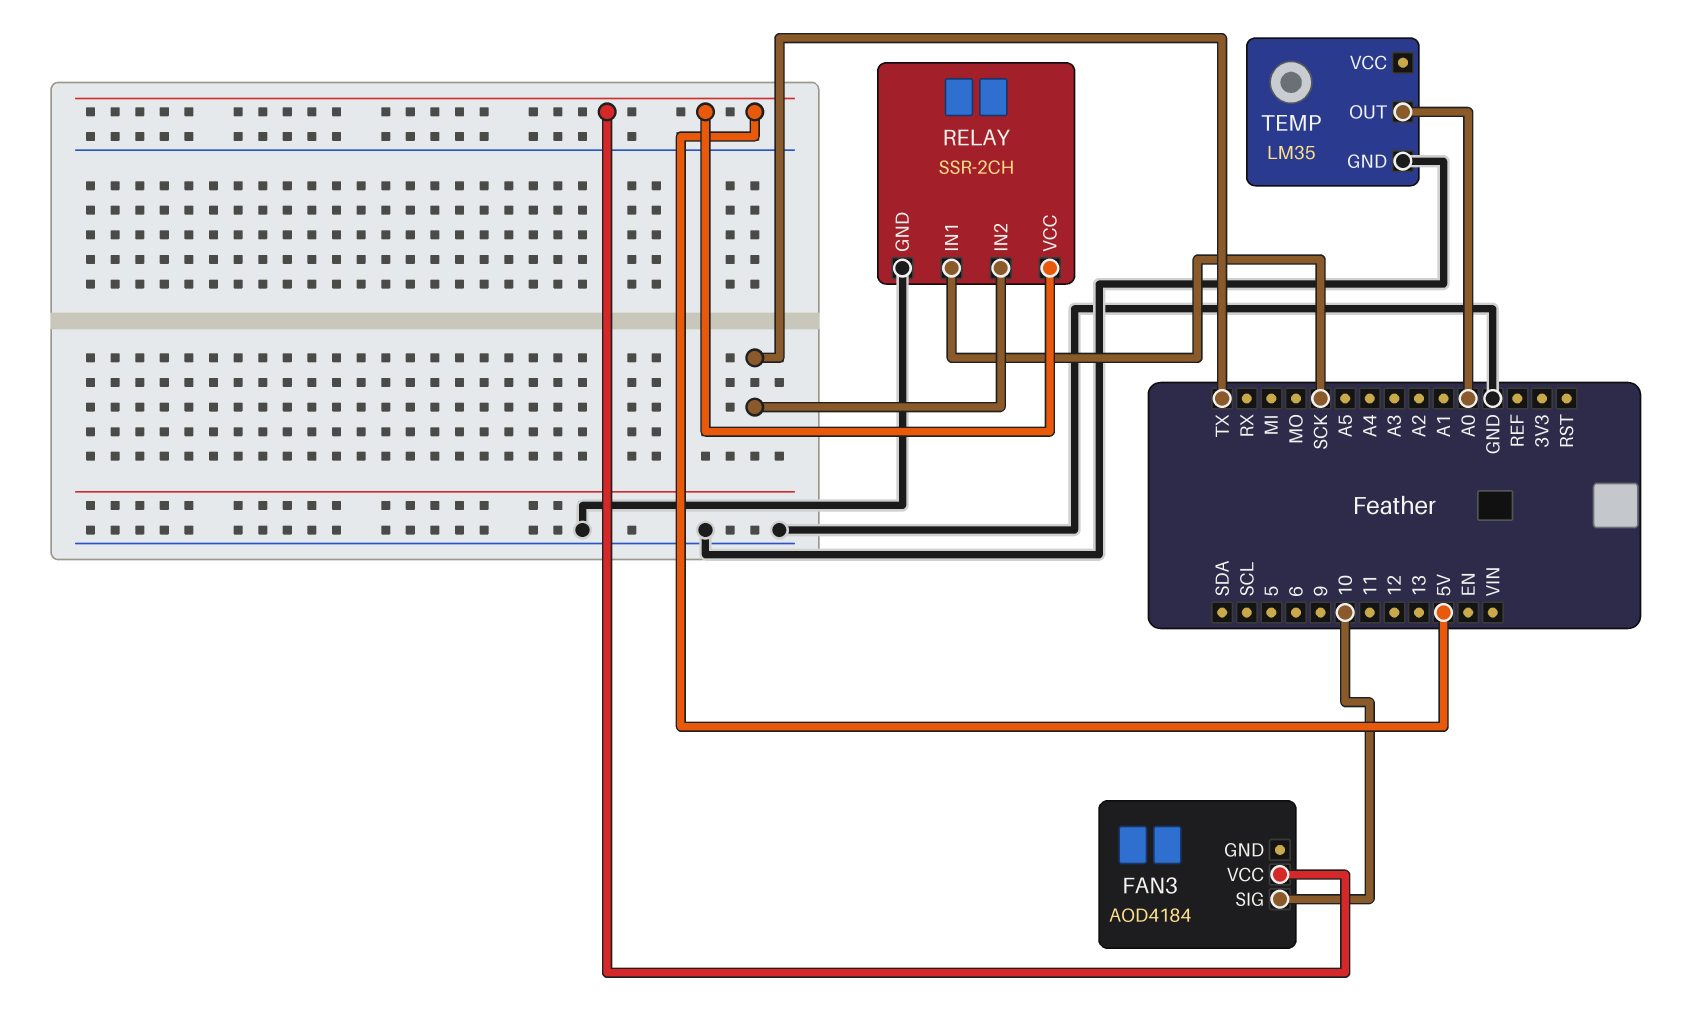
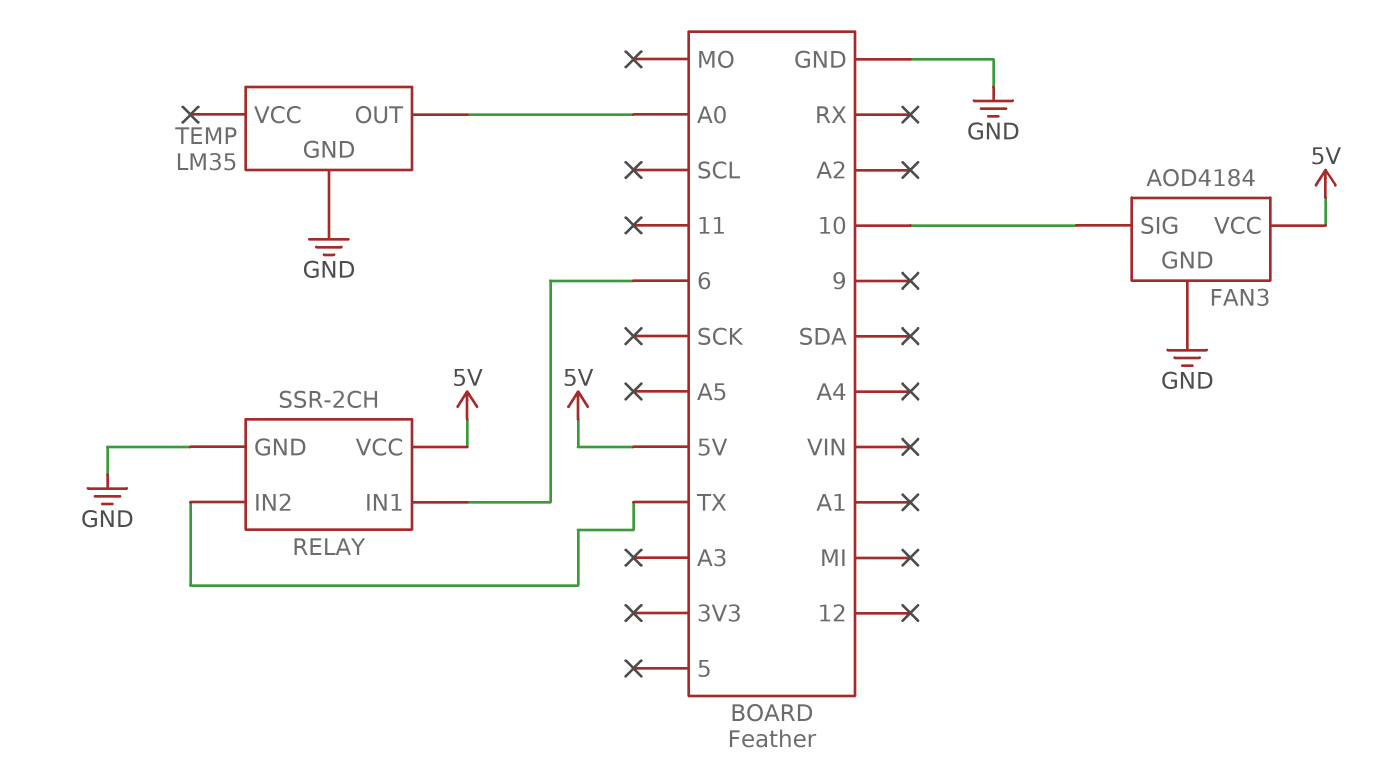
FAN3 pin GND: none -> GND
RELAY pin IN1: SCK -> 6

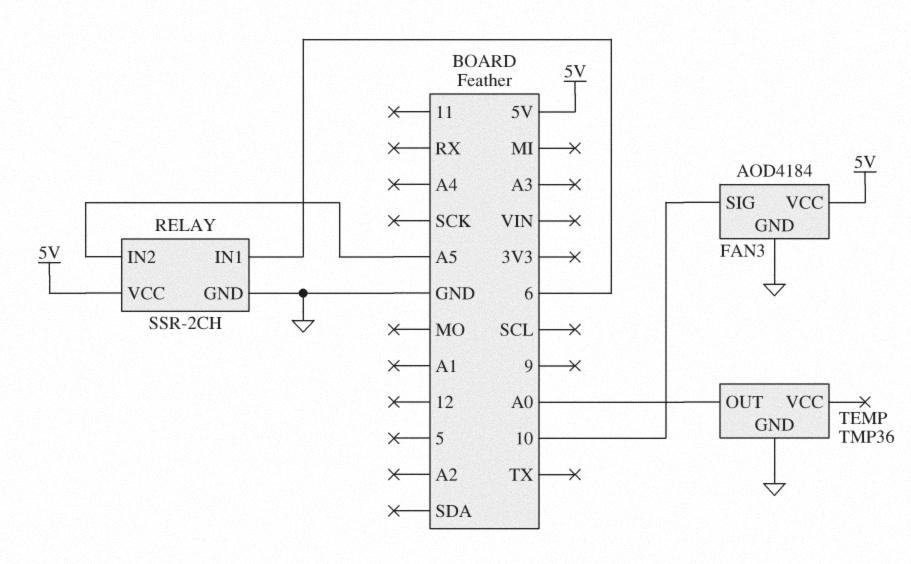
RELAY pin IN2: TX -> A5
TEMP: LM35 -> TMP36

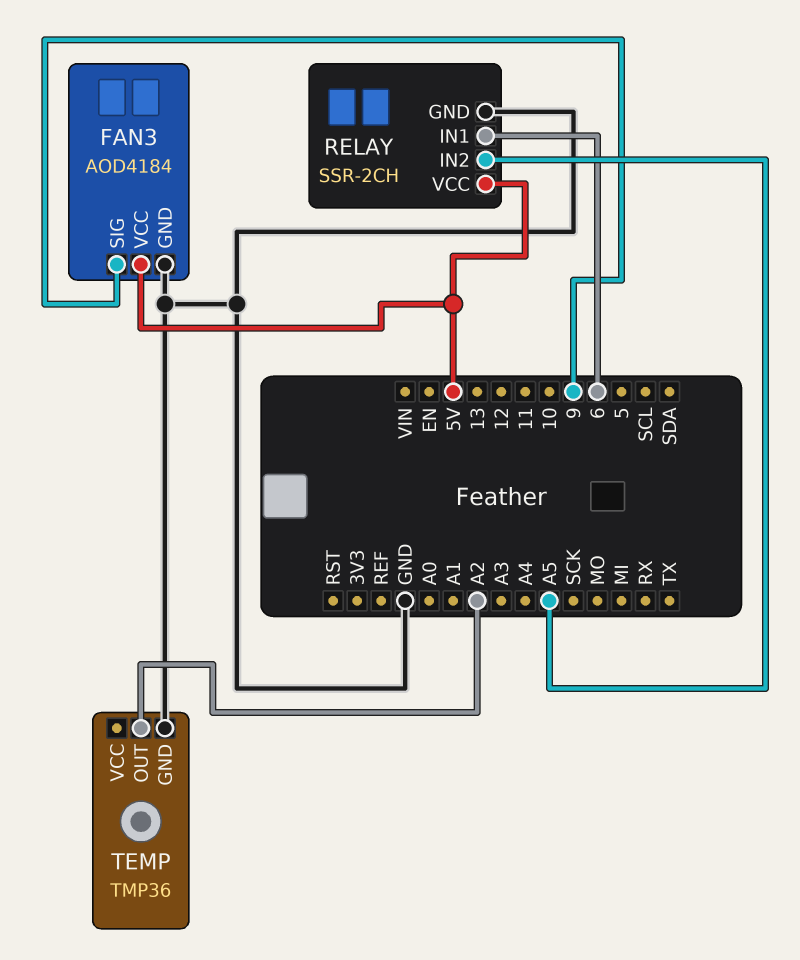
FAN3 pin SIG: 10 -> 9
TEMP pin OUT: A0 -> A2

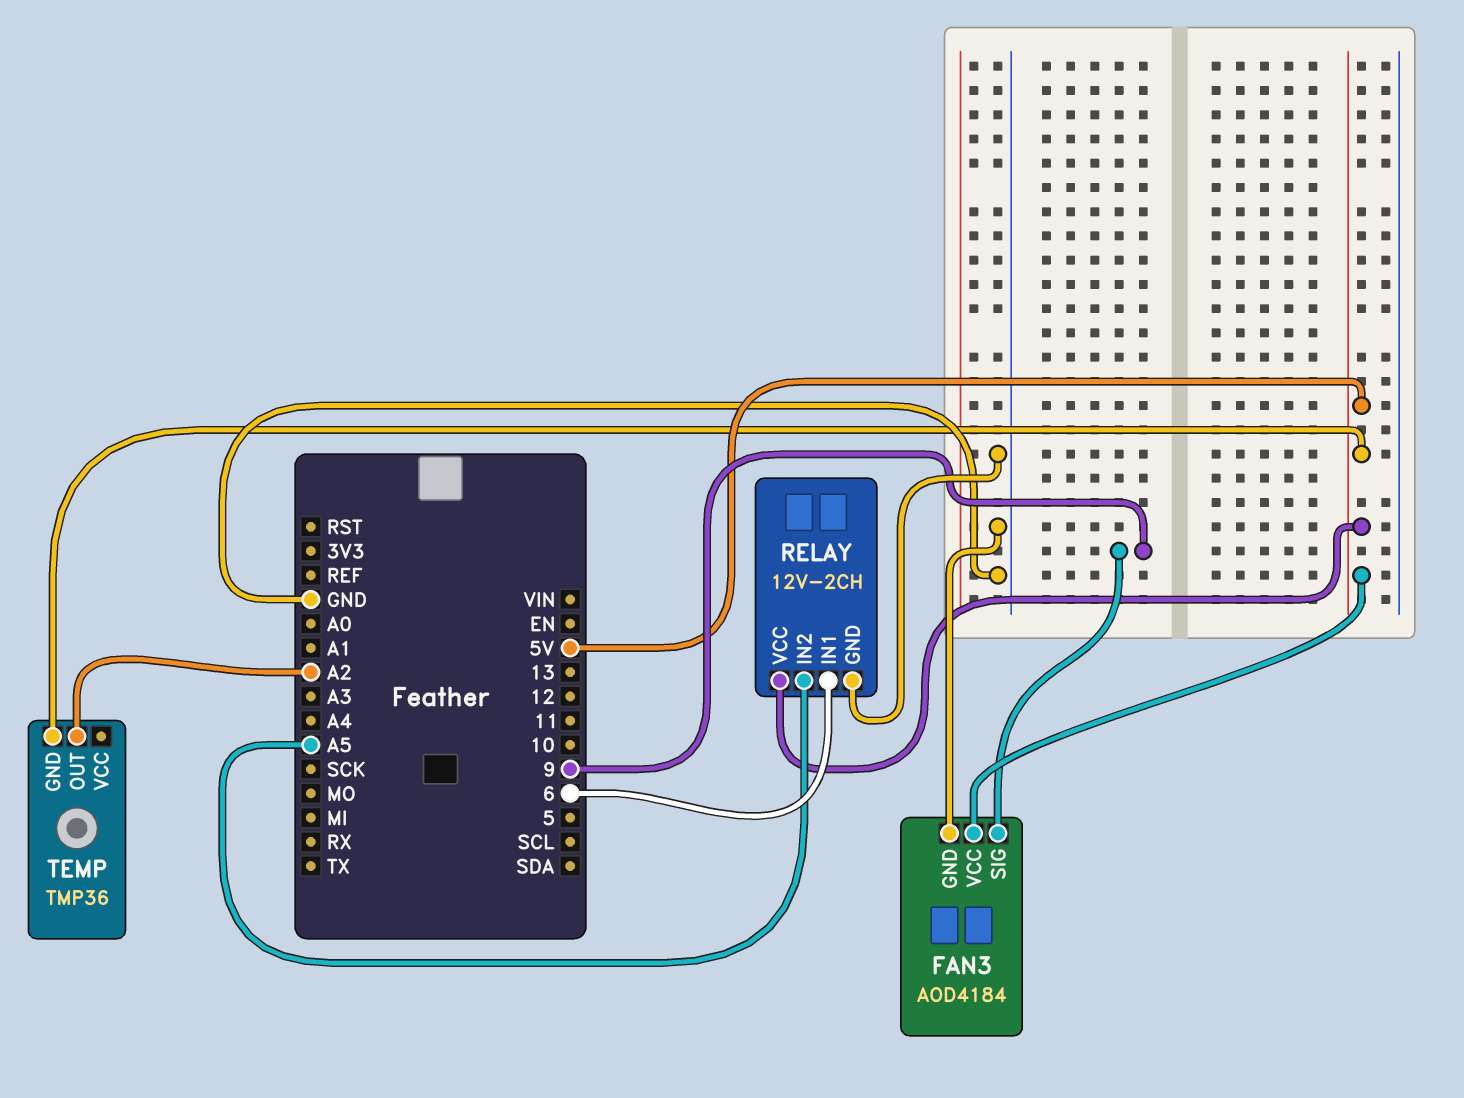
RELAY: SSR-2CH -> 12V-2CH
TEMP pin GND: GND -> 5V

